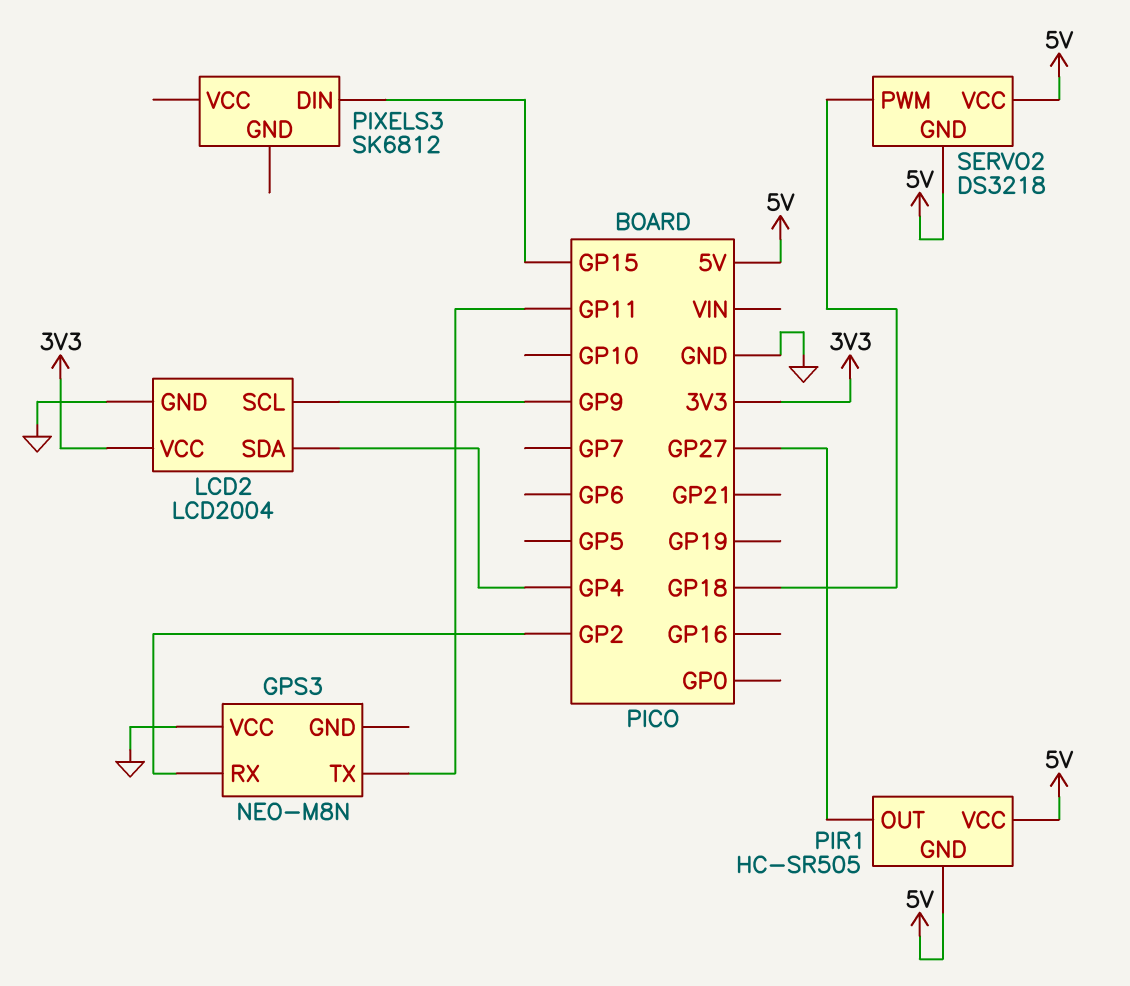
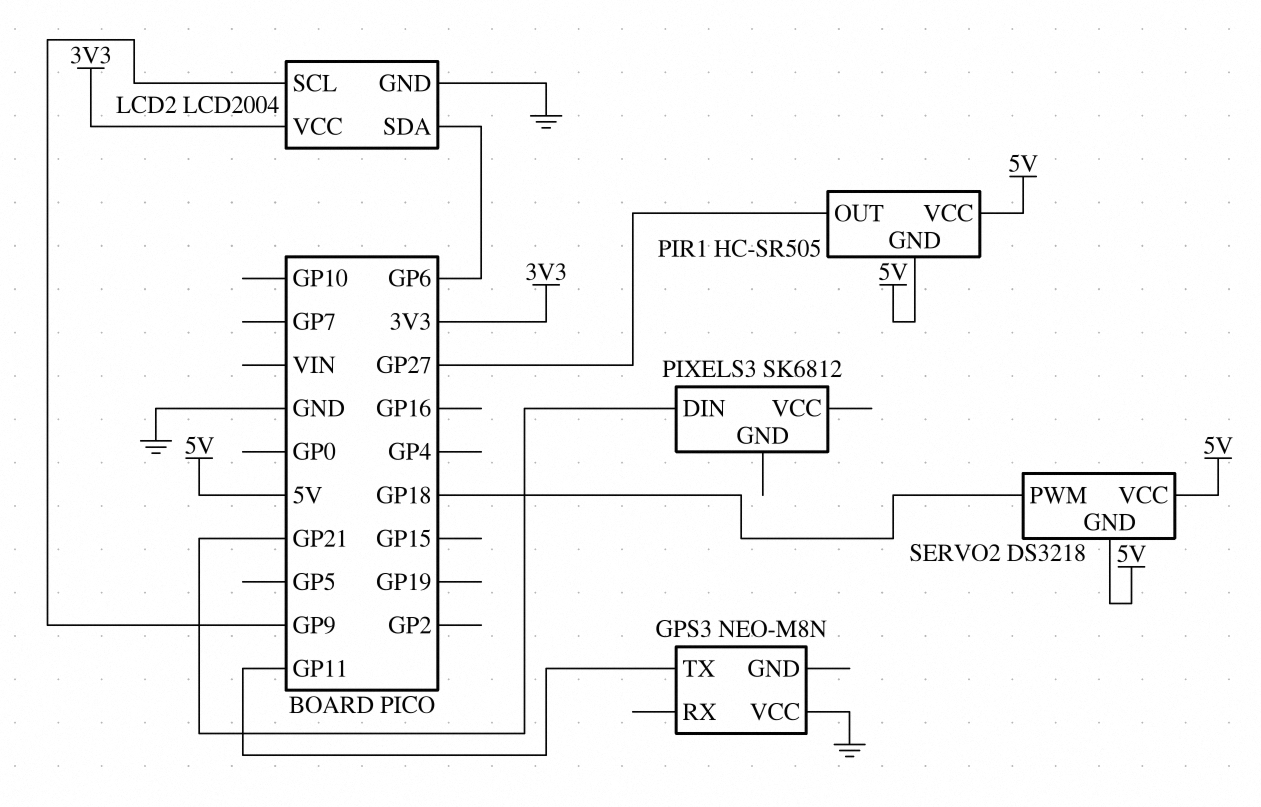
GPS3 pin RX: GP2 -> none
LCD2 pin SDA: GP4 -> GP6
PIXELS3 pin DIN: GP15 -> GP21

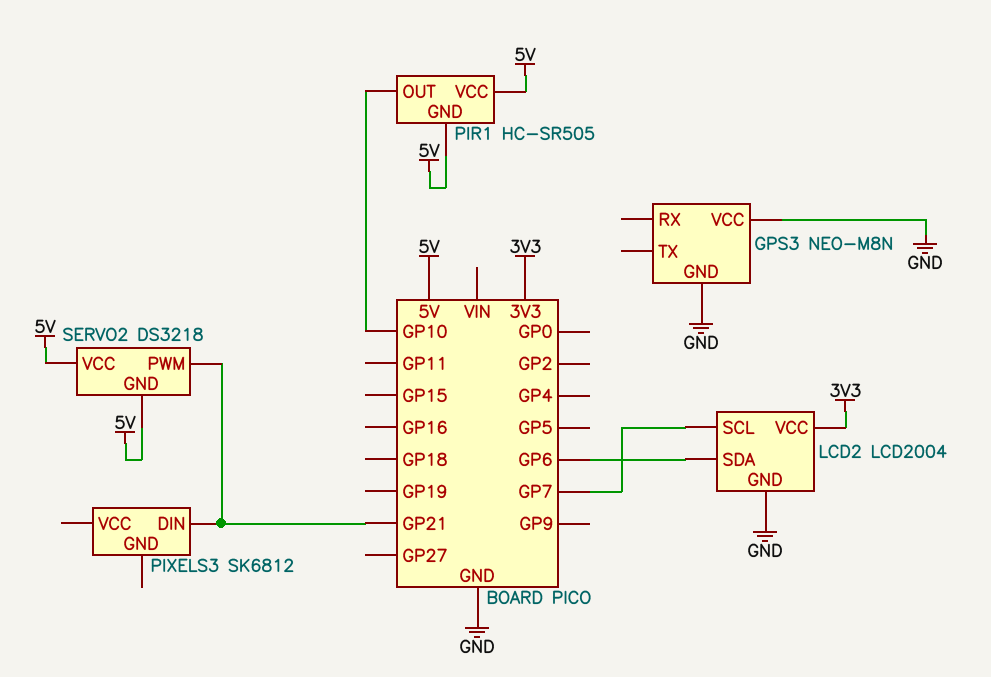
GPS3 pin GND: none -> GND
GPS3 pin TX: GP11 -> none
LCD2 pin SCL: GP9 -> GP7
PIR1 pin OUT: GP27 -> GP10
SERVO2 pin PWM: GP18 -> GP21

